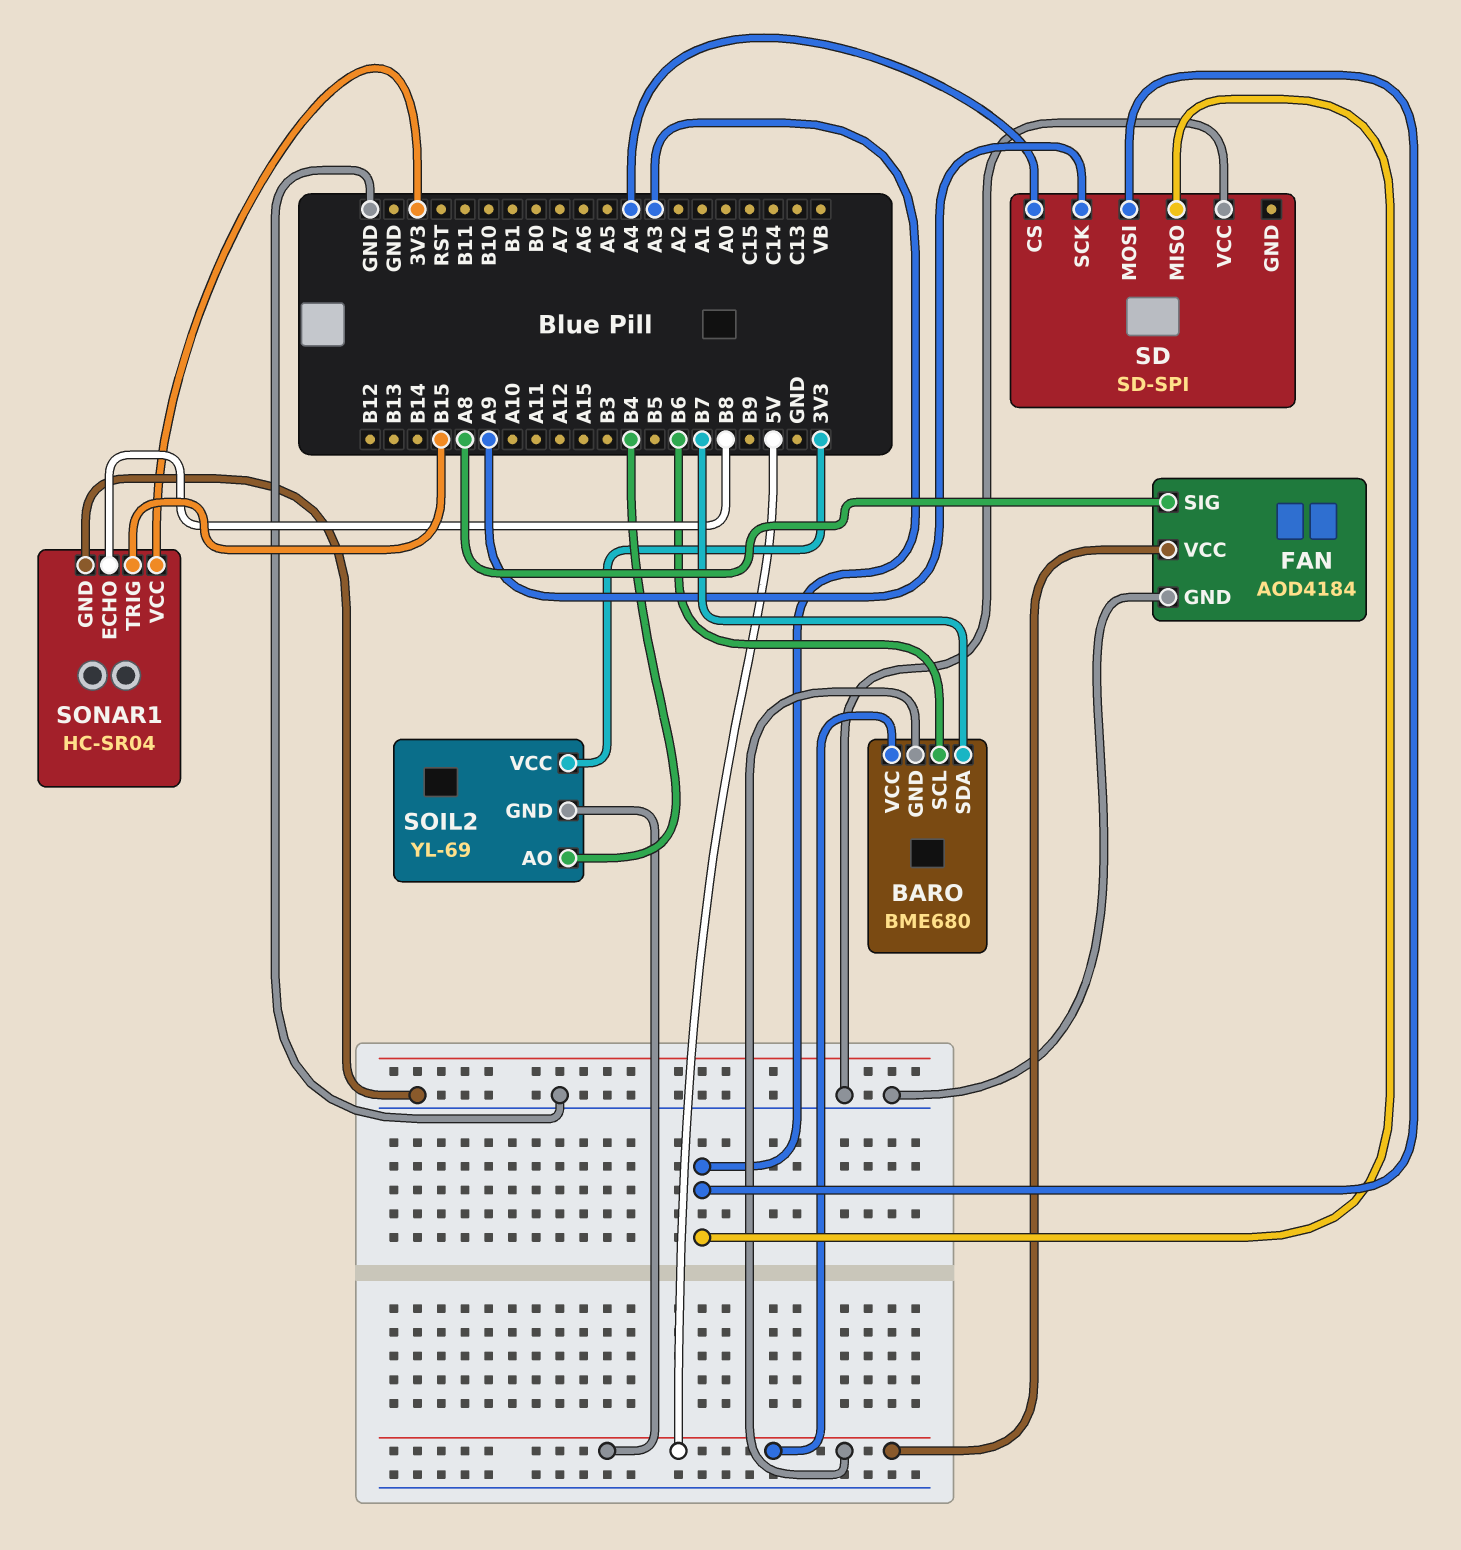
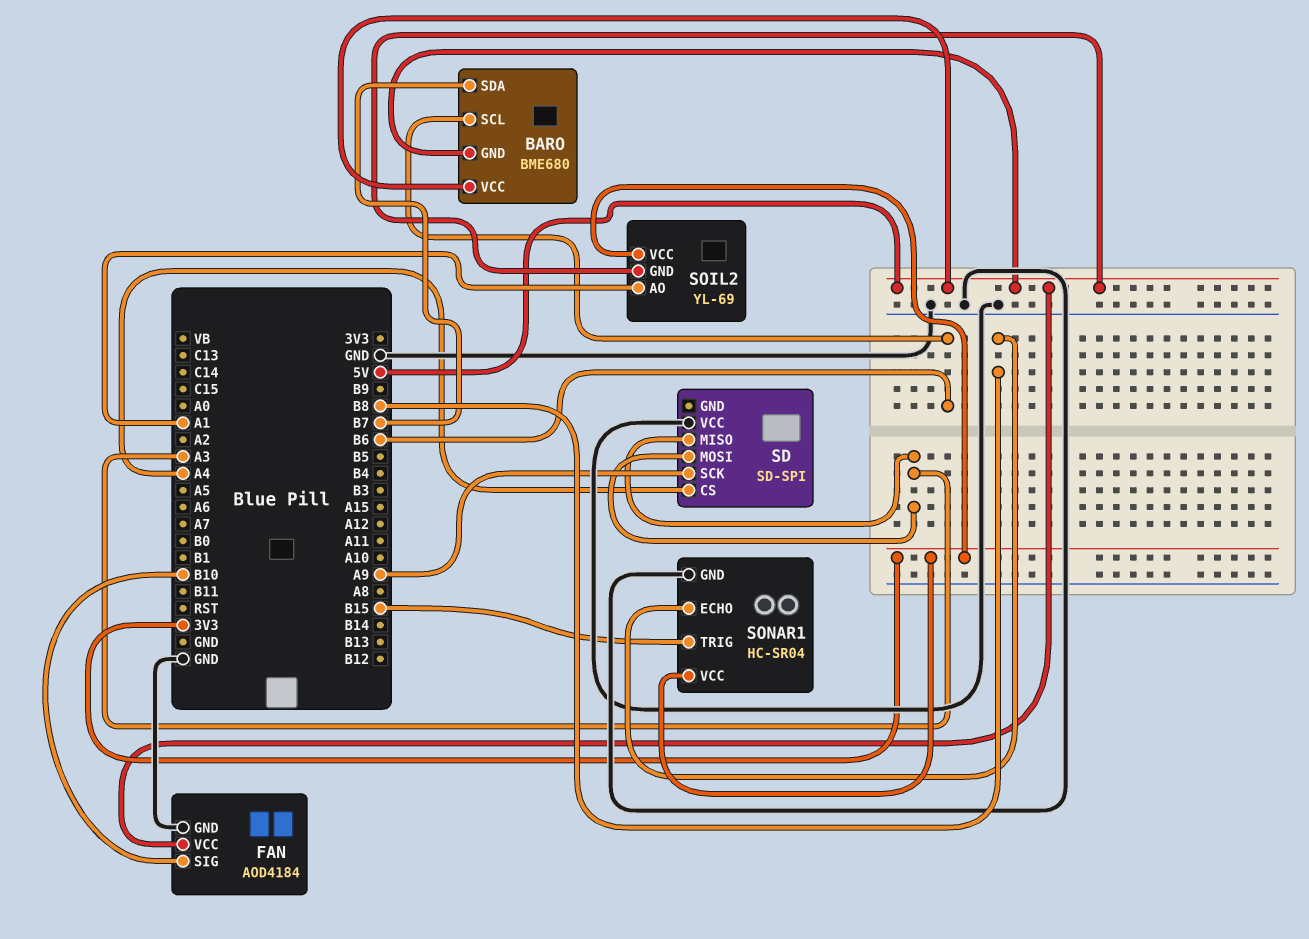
FAN pin SIG: A8 -> B10
SOIL2 pin AO: B4 -> A1

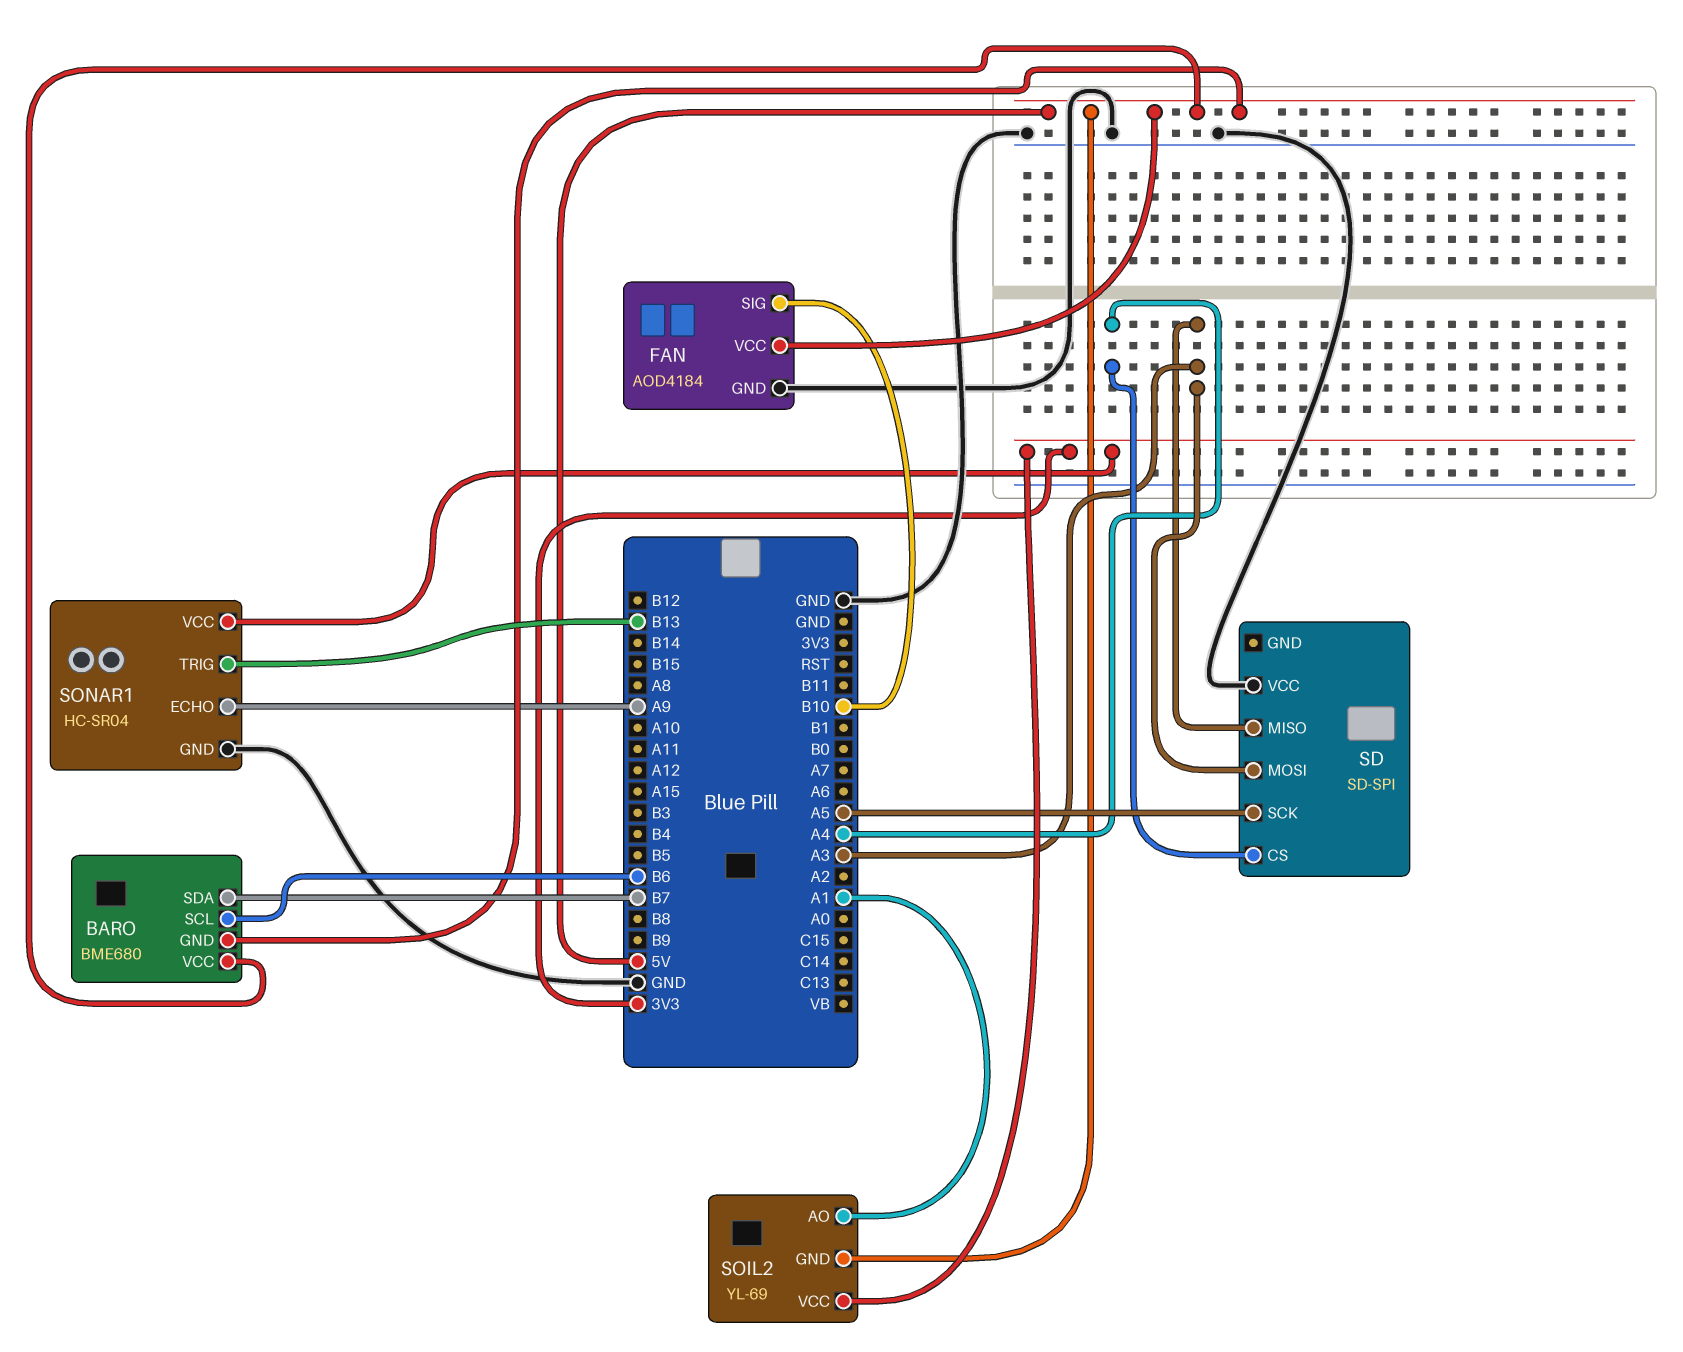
SD pin SCK: A9 -> A5
SONAR1 pin ECHO: B8 -> A9
SONAR1 pin TRIG: B15 -> B13

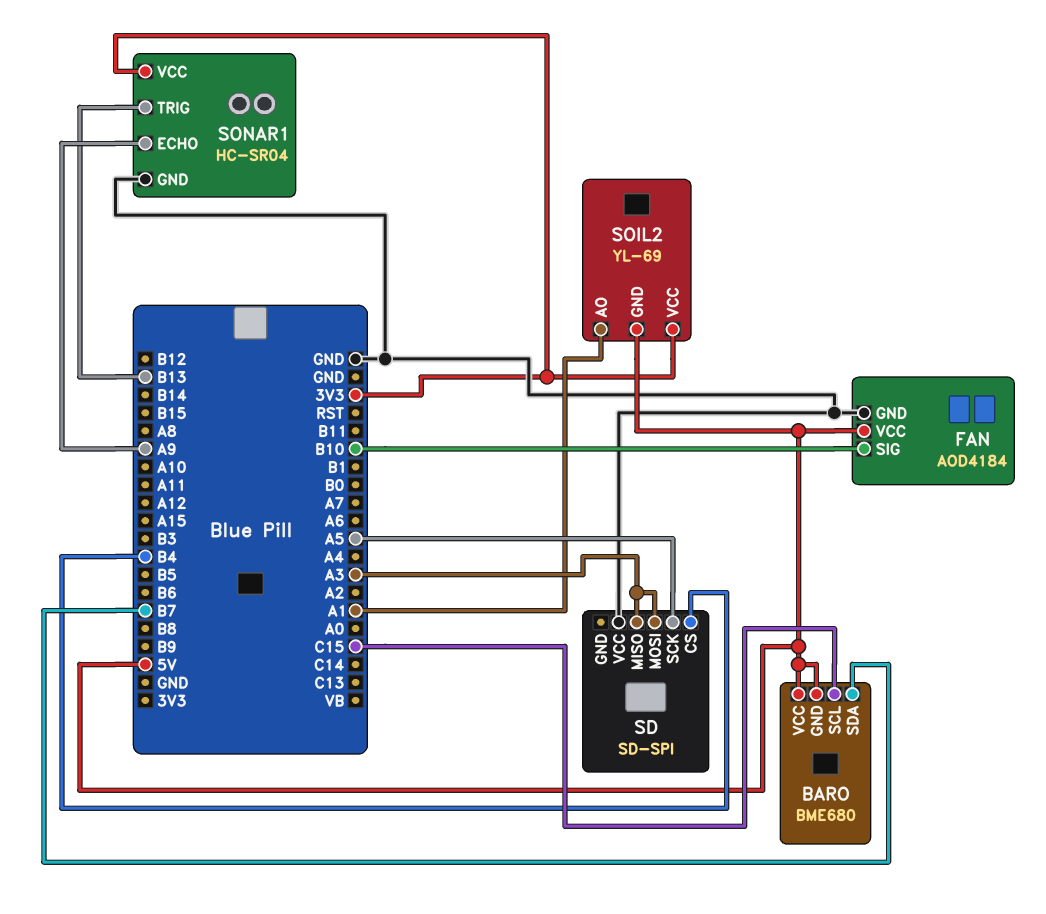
BARO pin SCL: B6 -> C15
SD pin CS: A4 -> B4

